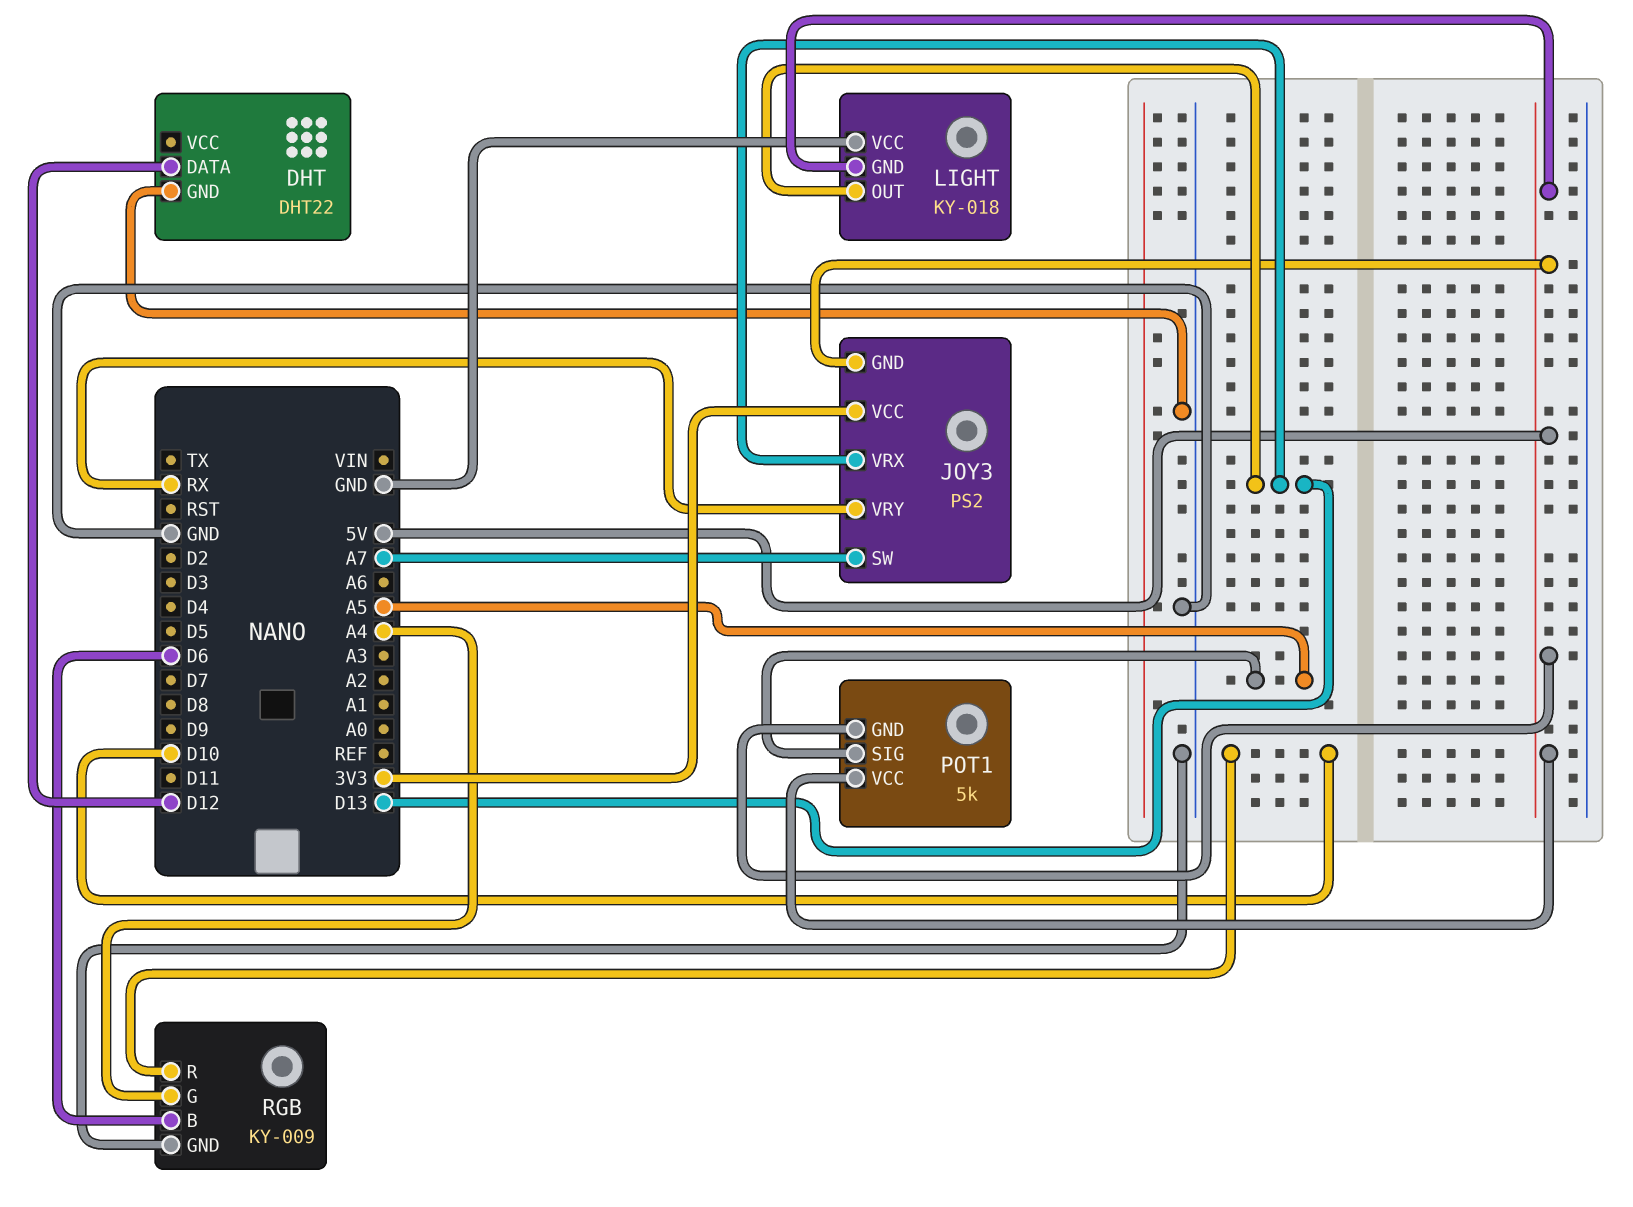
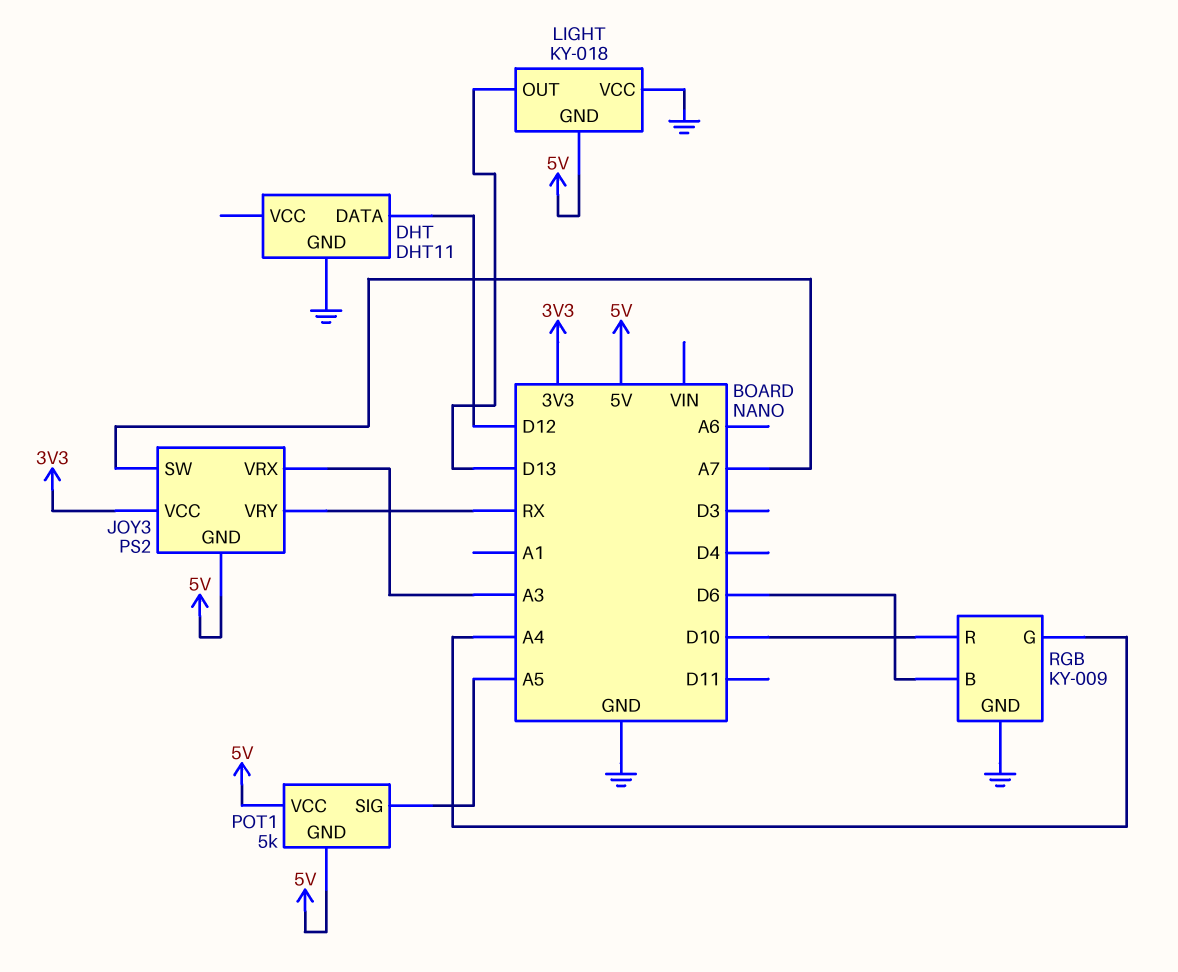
DHT: DHT22 -> DHT11
JOY3 pin VRX: D13 -> A3

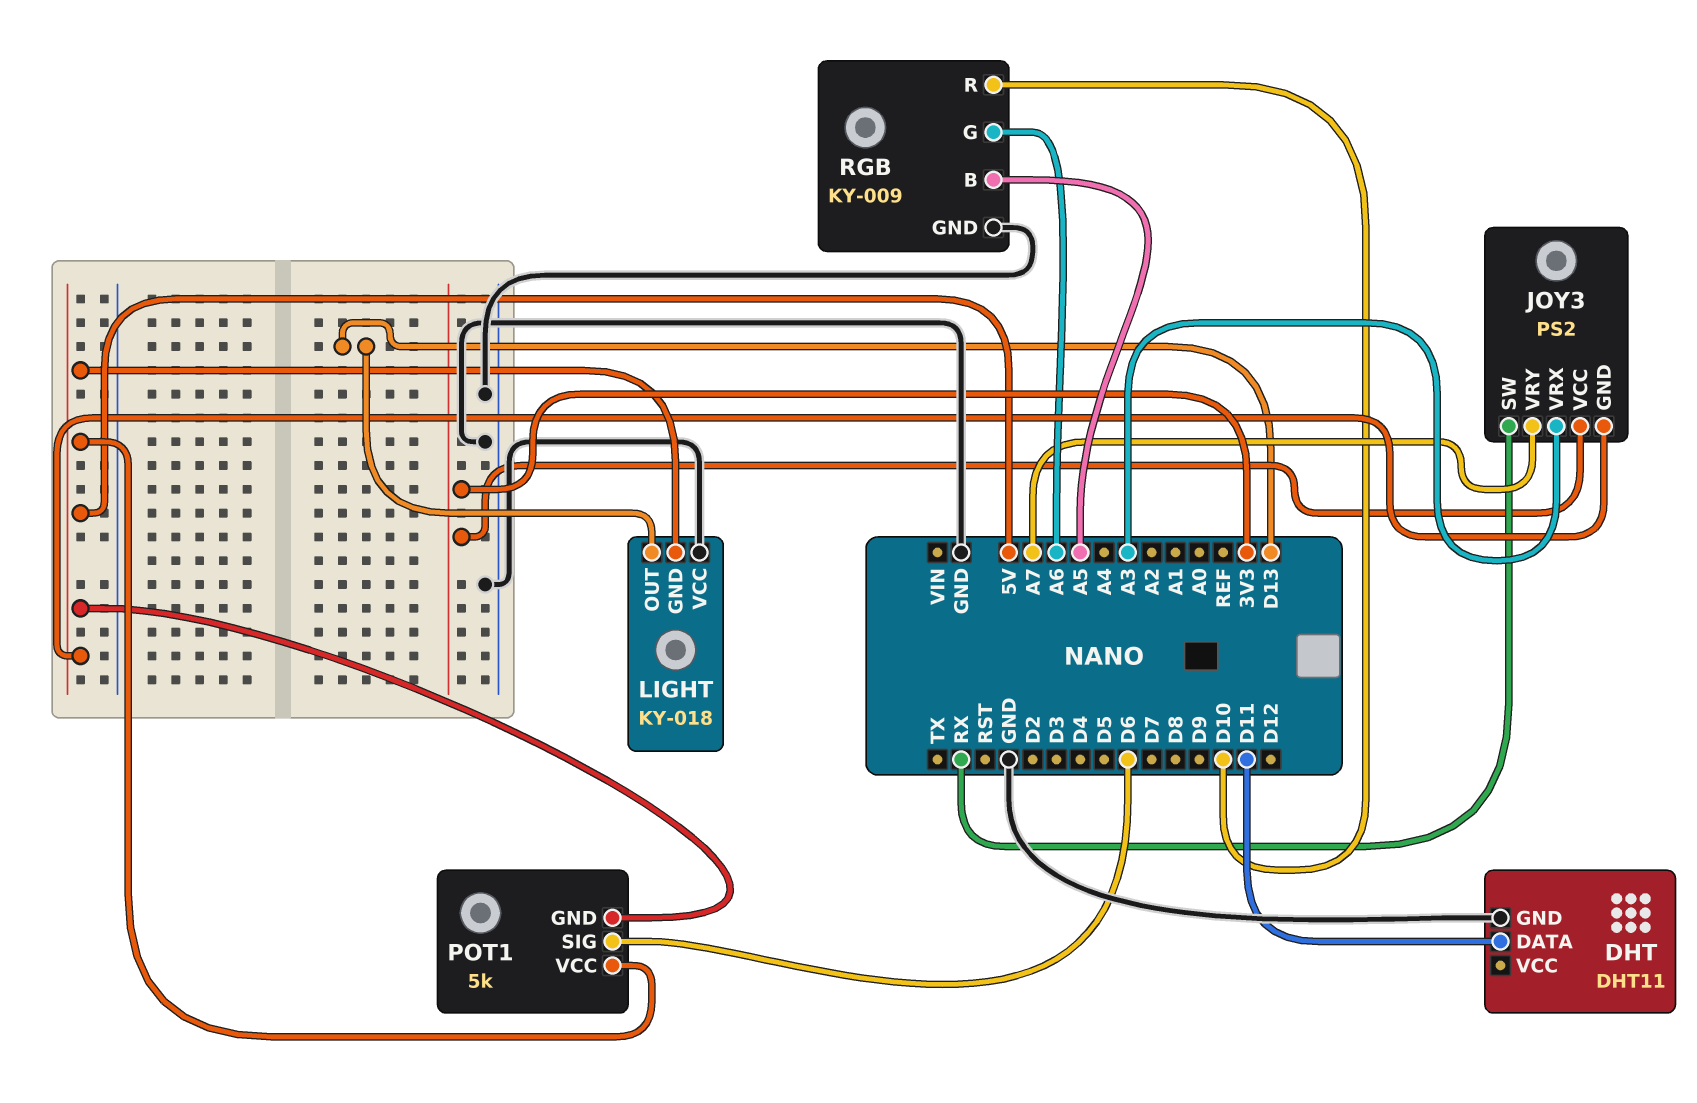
DHT pin DATA: D12 -> D11
JOY3 pin SW: A7 -> RX
JOY3 pin VRY: RX -> A7
POT1 pin SIG: A5 -> D6
RGB pin B: D6 -> A5
RGB pin G: A4 -> A6

